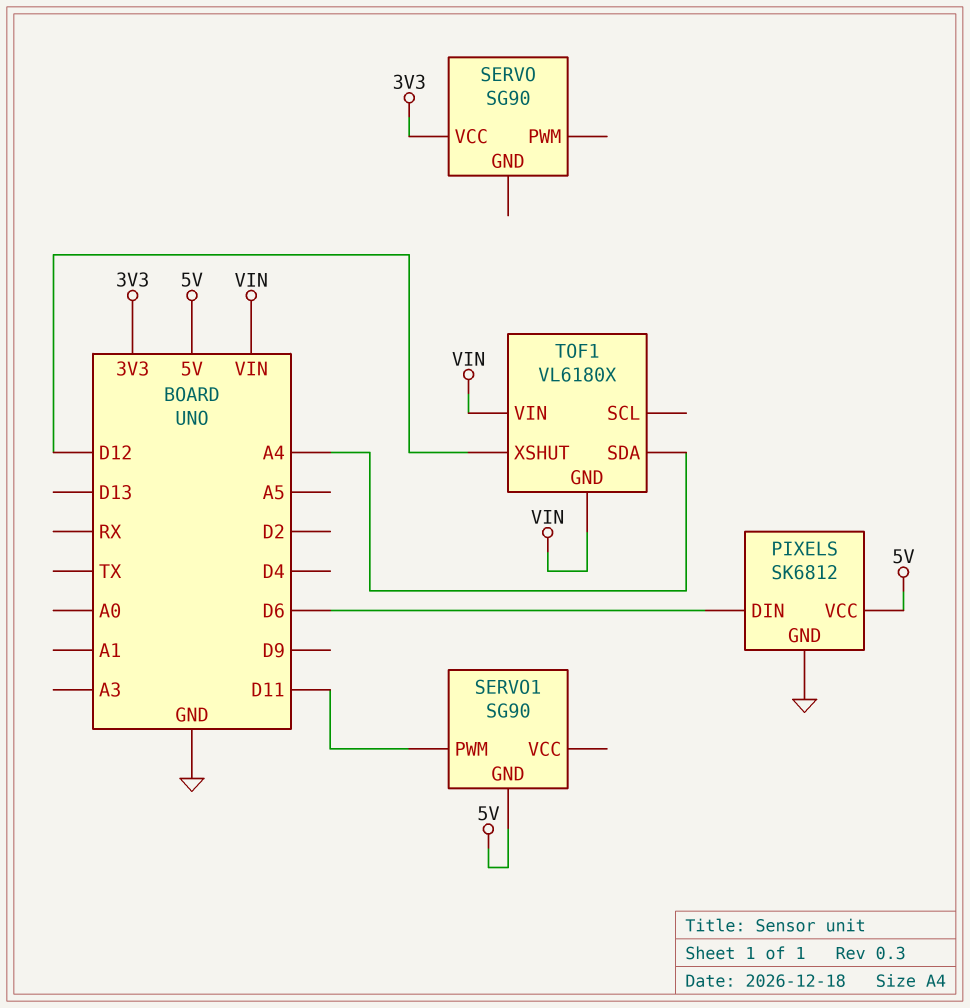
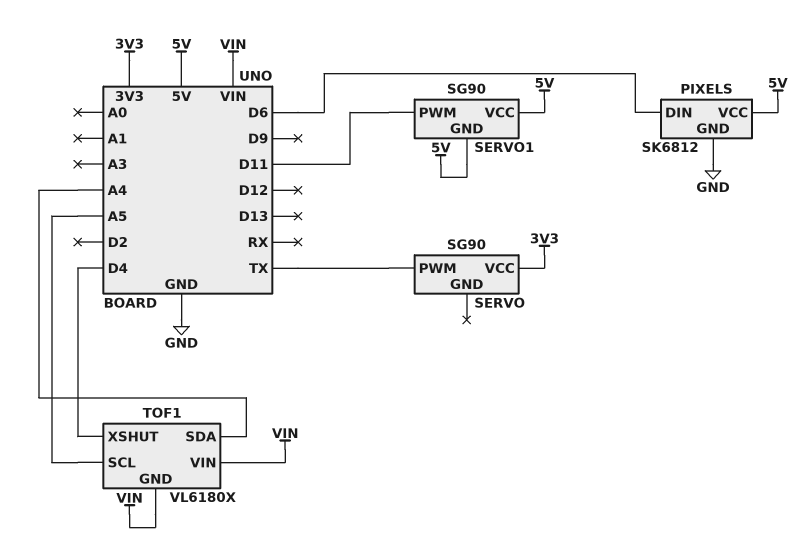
SERVO pin PWM: none -> TX
SERVO1 pin VCC: none -> 5V
TOF1 pin SCL: none -> A5
TOF1 pin XSHUT: D12 -> D4

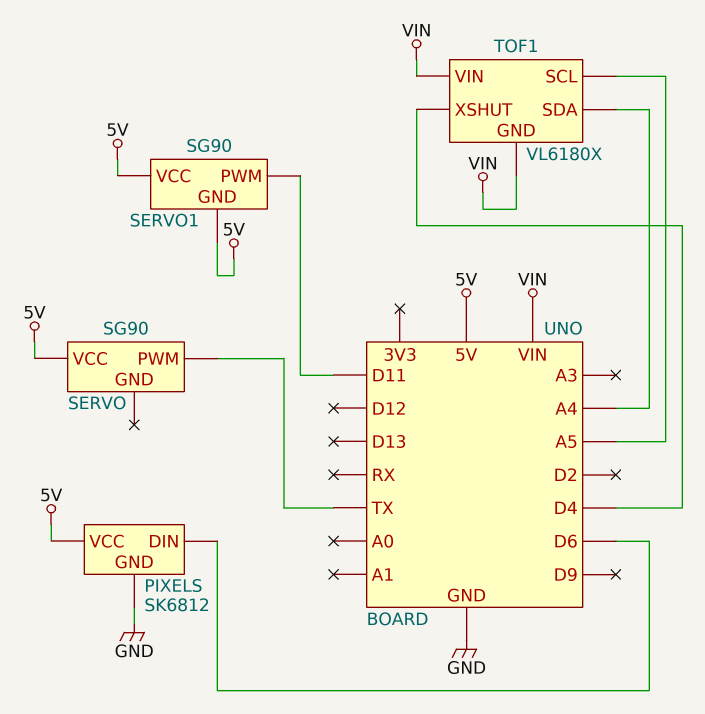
SERVO pin VCC: 3V3 -> 5V

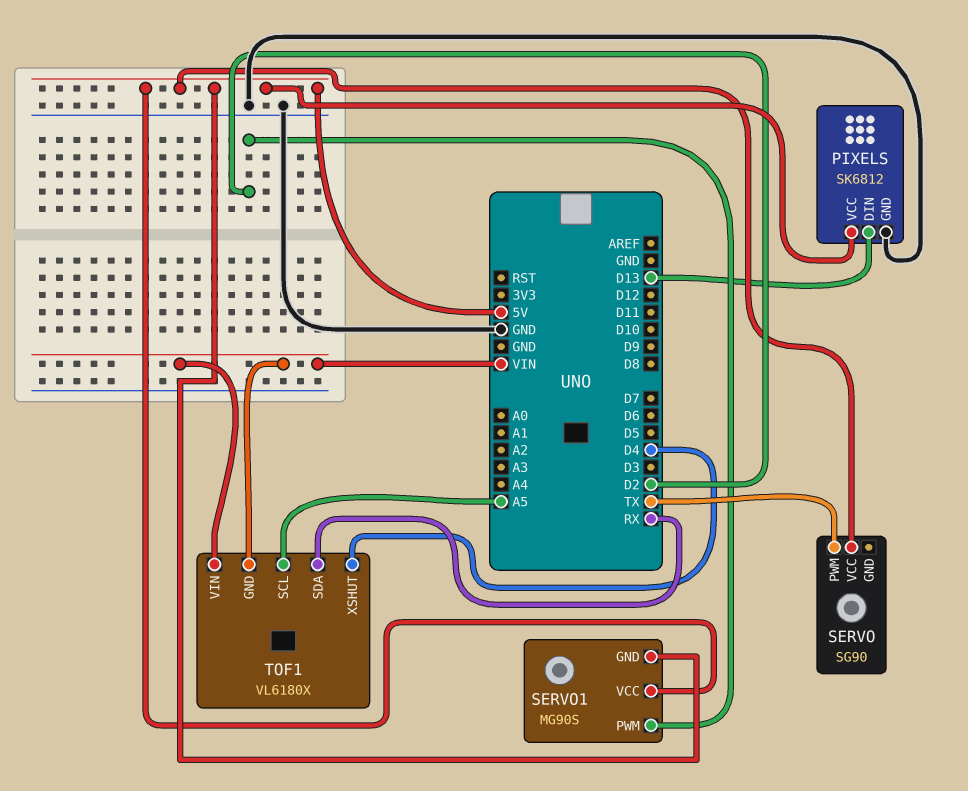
PIXELS pin DIN: D6 -> D13
SERVO1: SG90 -> MG90S
SERVO1 pin PWM: D11 -> D2
TOF1 pin SDA: A4 -> RX

